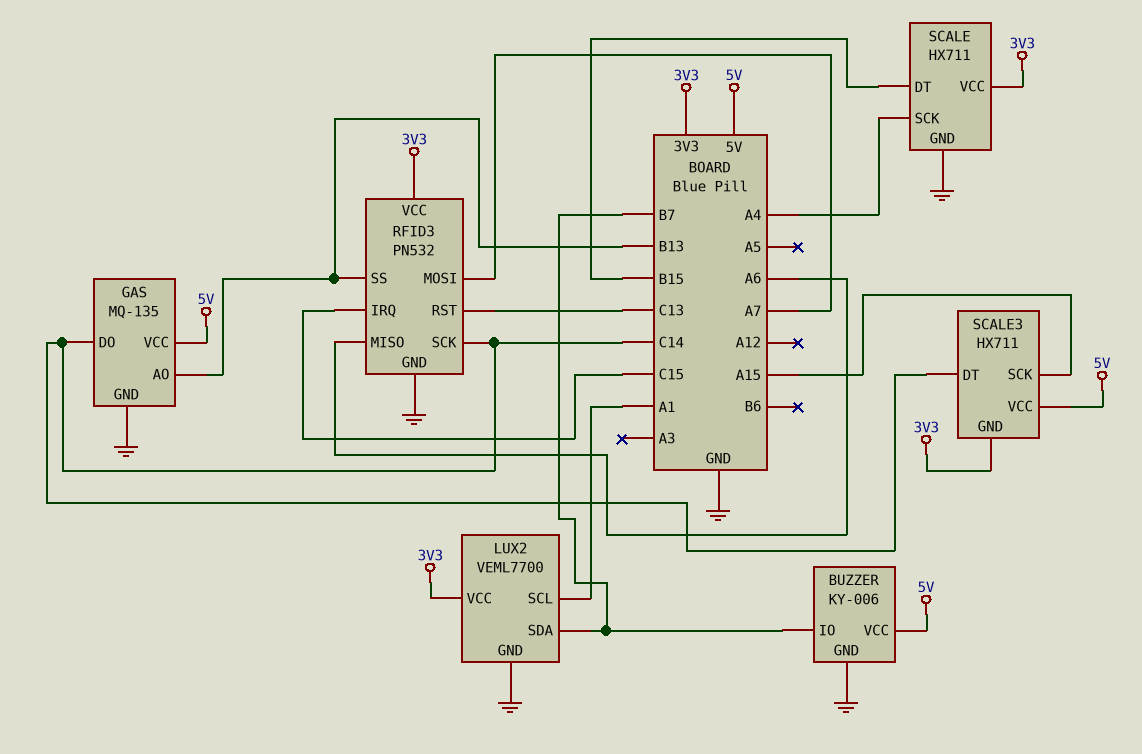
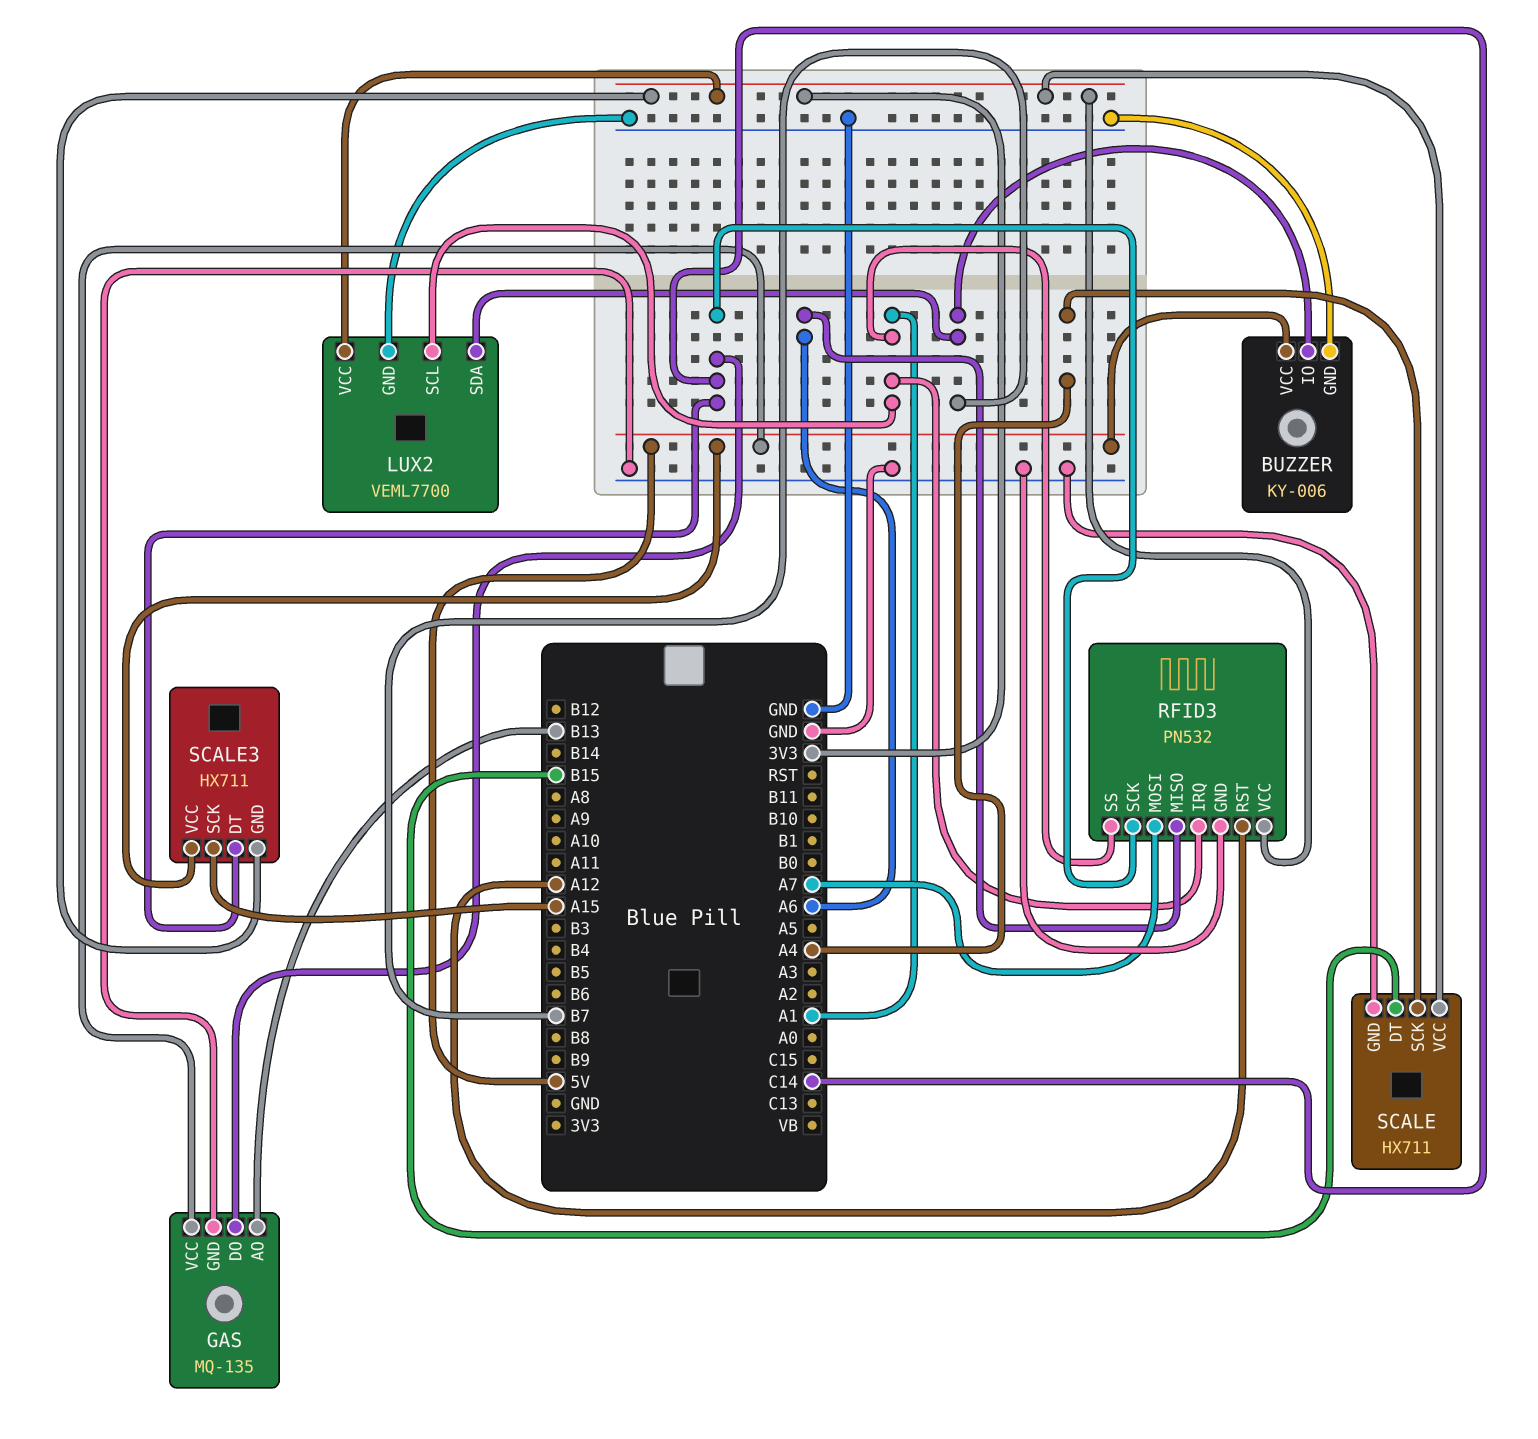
RFID3 pin IRQ: C15 -> A1
RFID3 pin RST: C13 -> A12
RFID3 pin SS: B13 -> A1

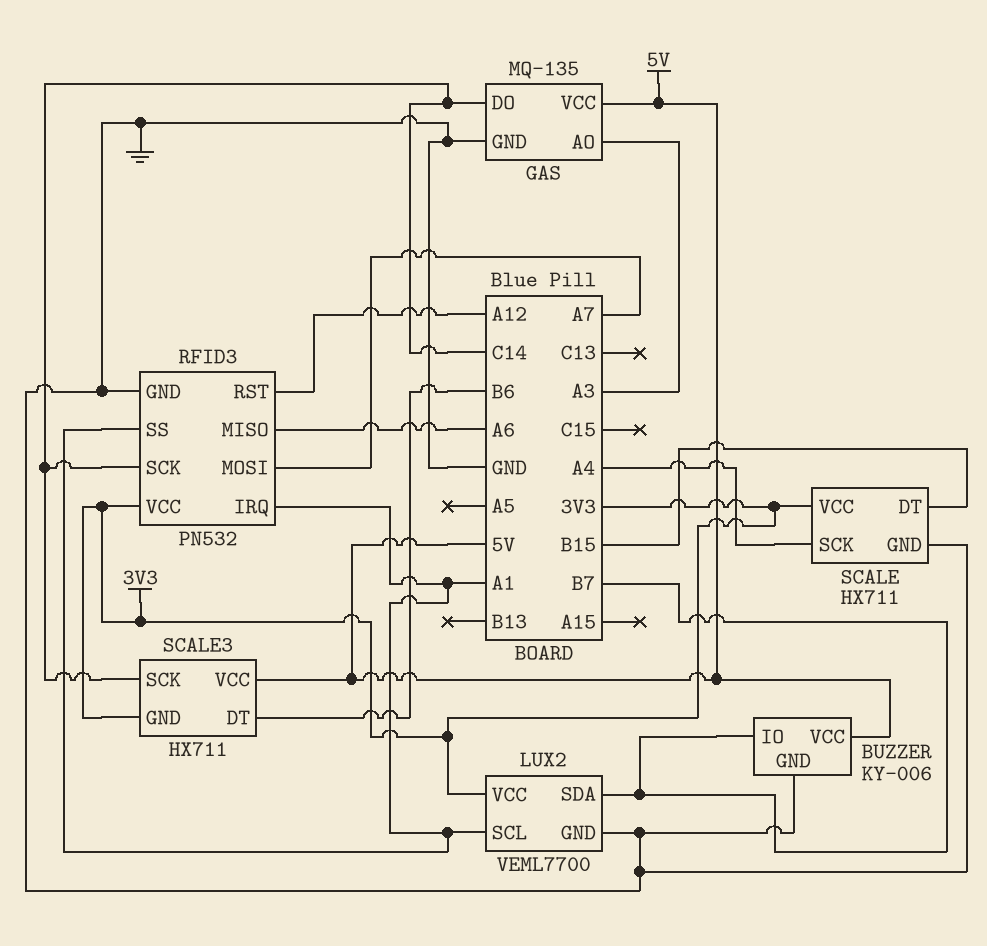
GAS pin AO: B13 -> A3
SCALE3 pin DT: C14 -> B6
SCALE3 pin SCK: A15 -> C14

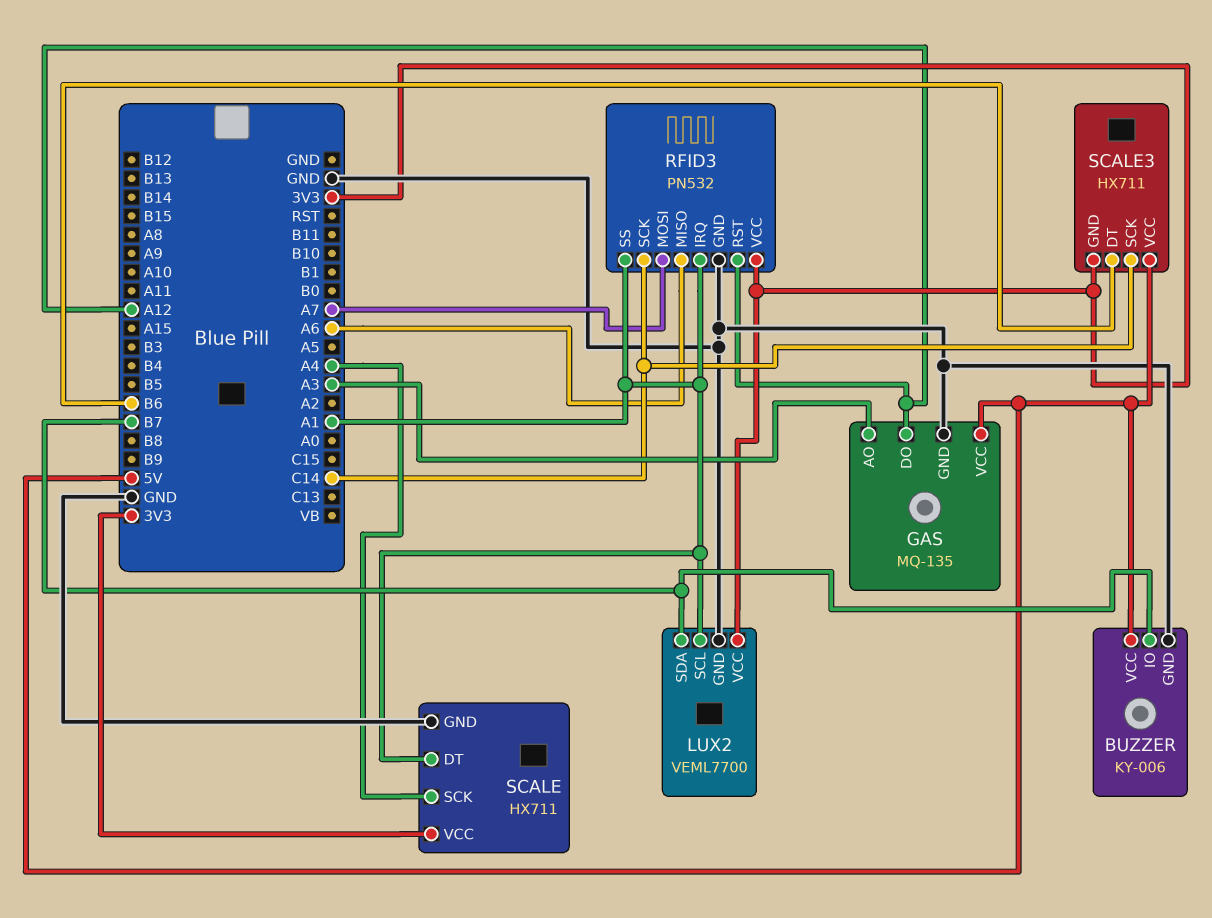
GAS pin DO: C14 -> A12
SCALE pin DT: B15 -> A1

